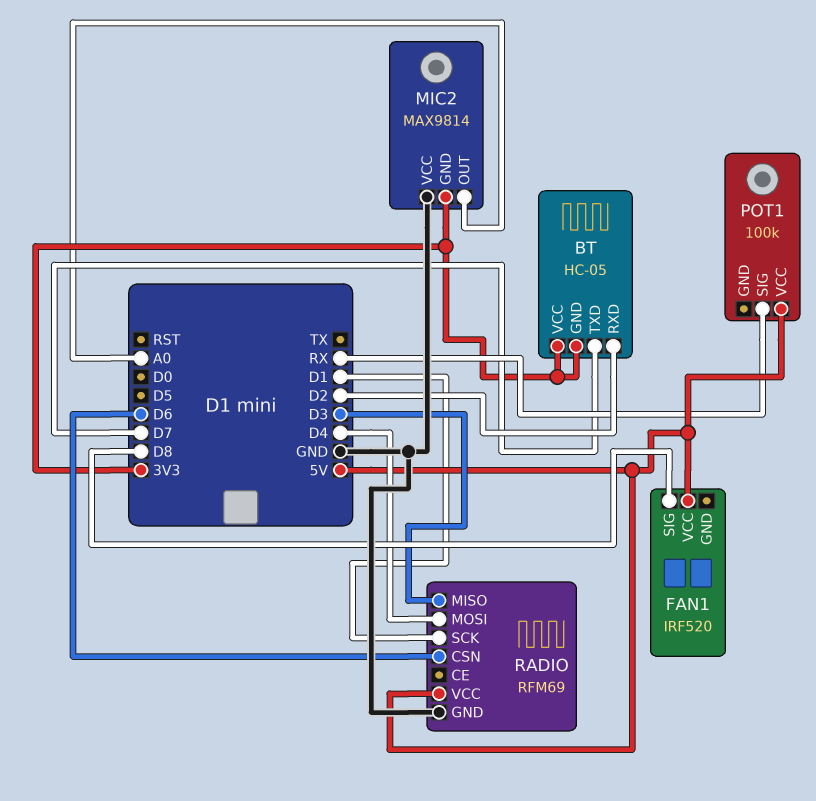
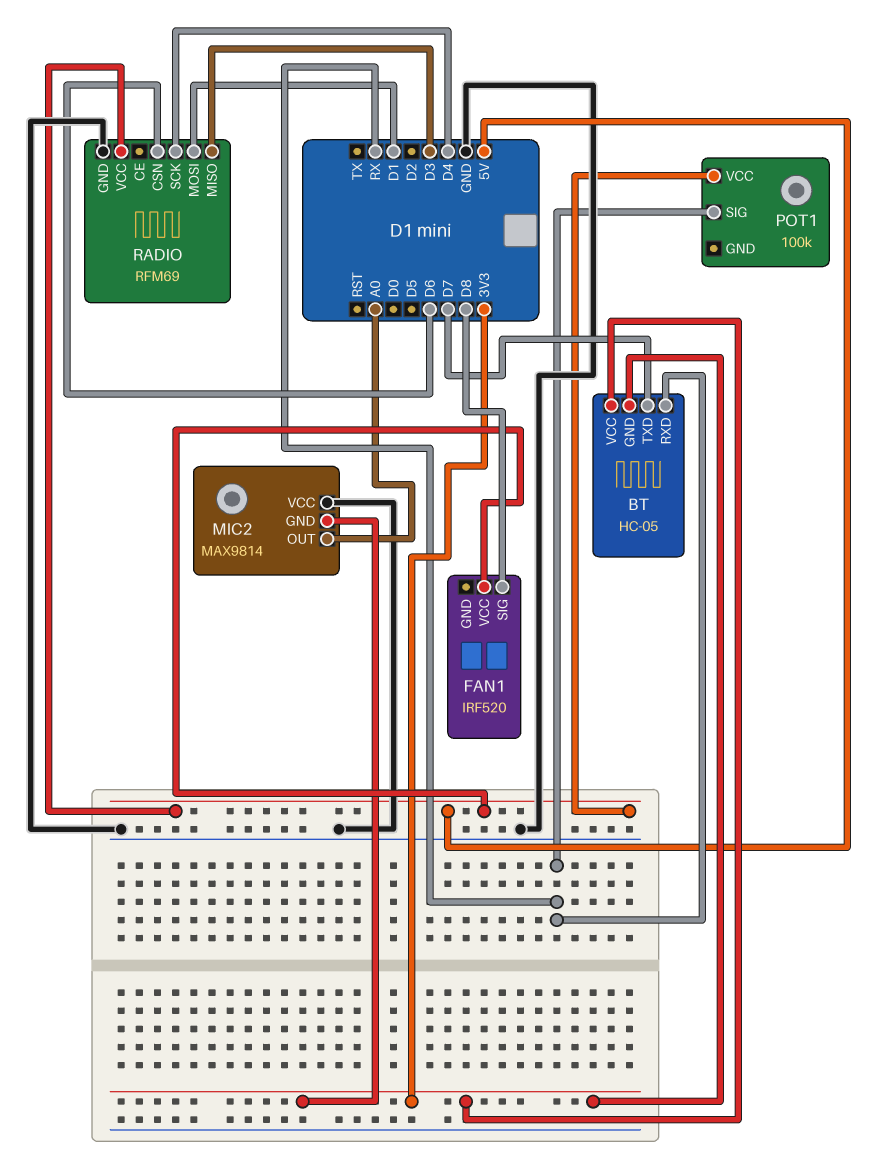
BT pin RXD: D2 -> RX
RADIO pin MOSI: D4 -> D1
RADIO pin SCK: D1 -> D4

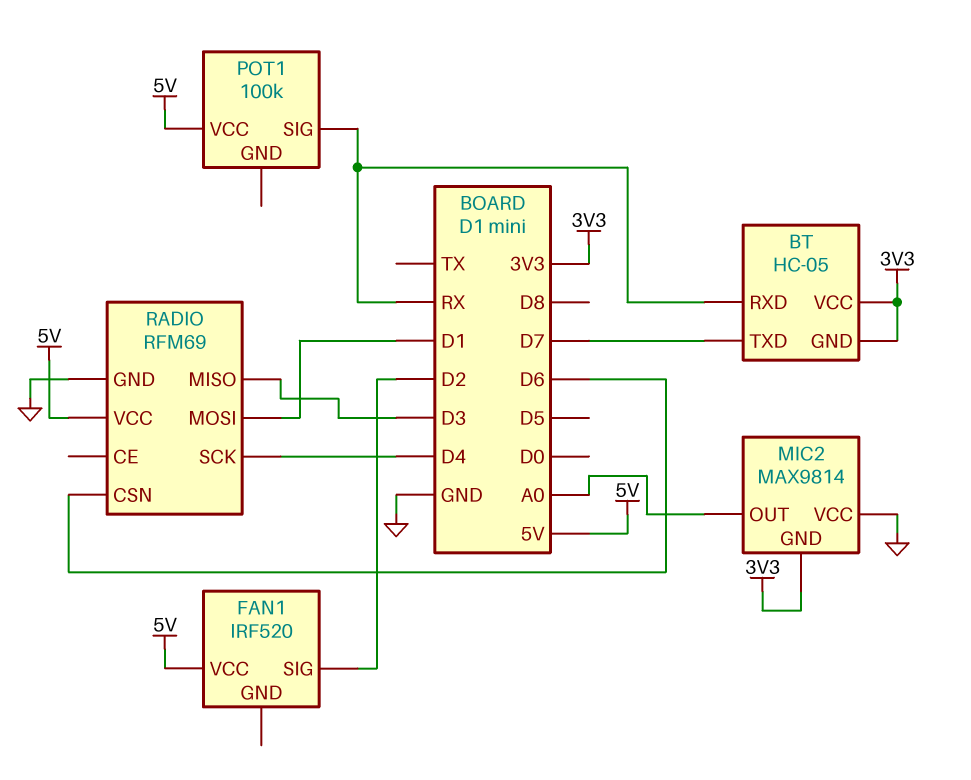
FAN1 pin SIG: D8 -> D2

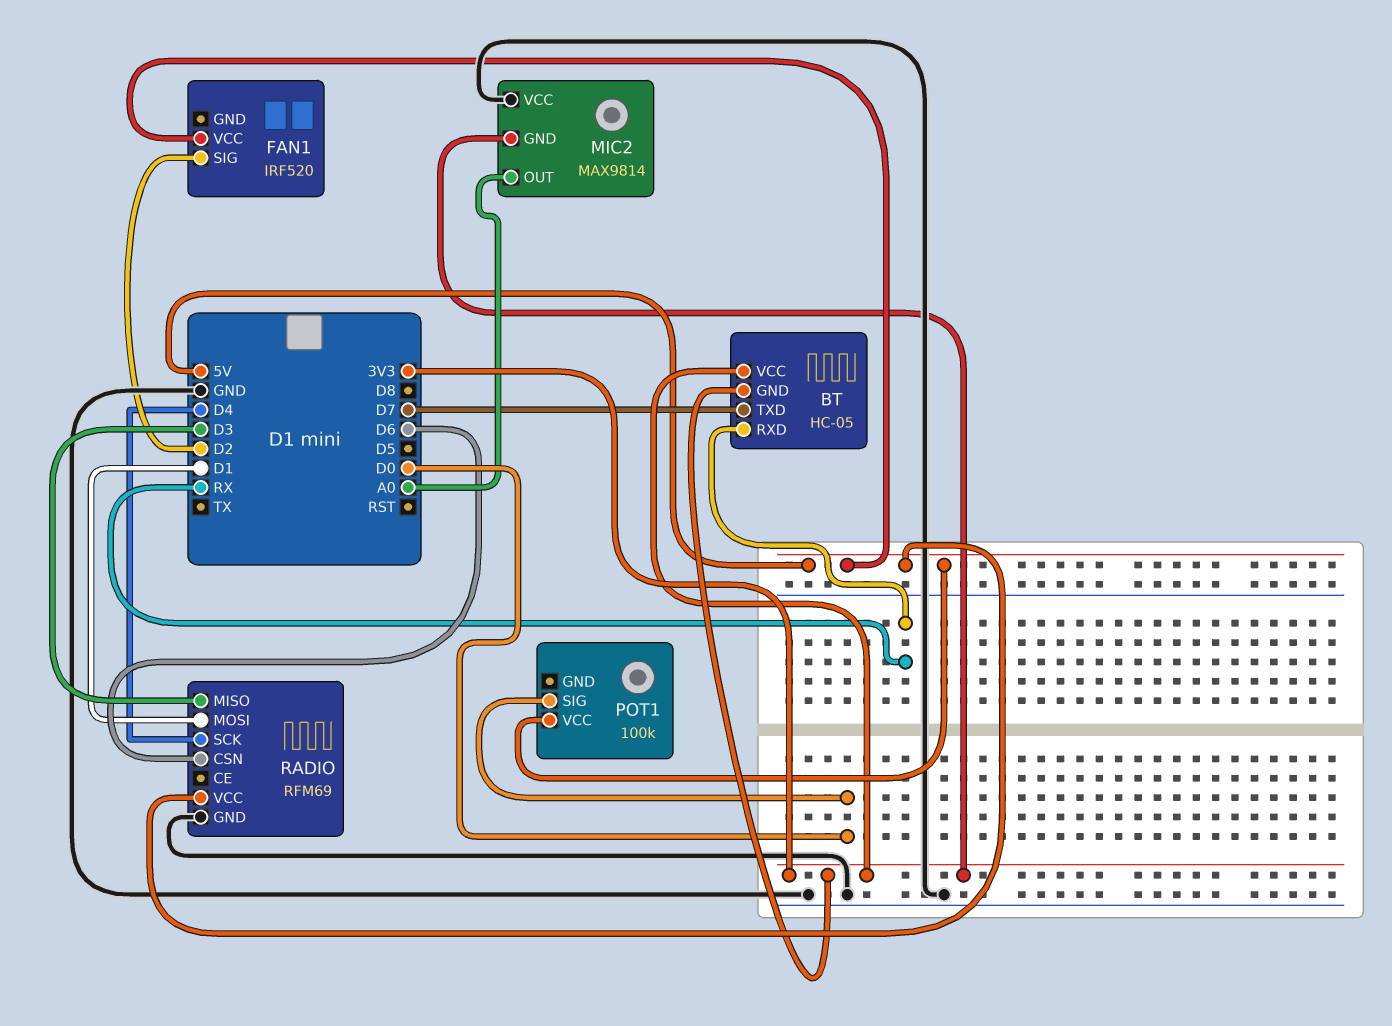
POT1 pin SIG: RX -> D0

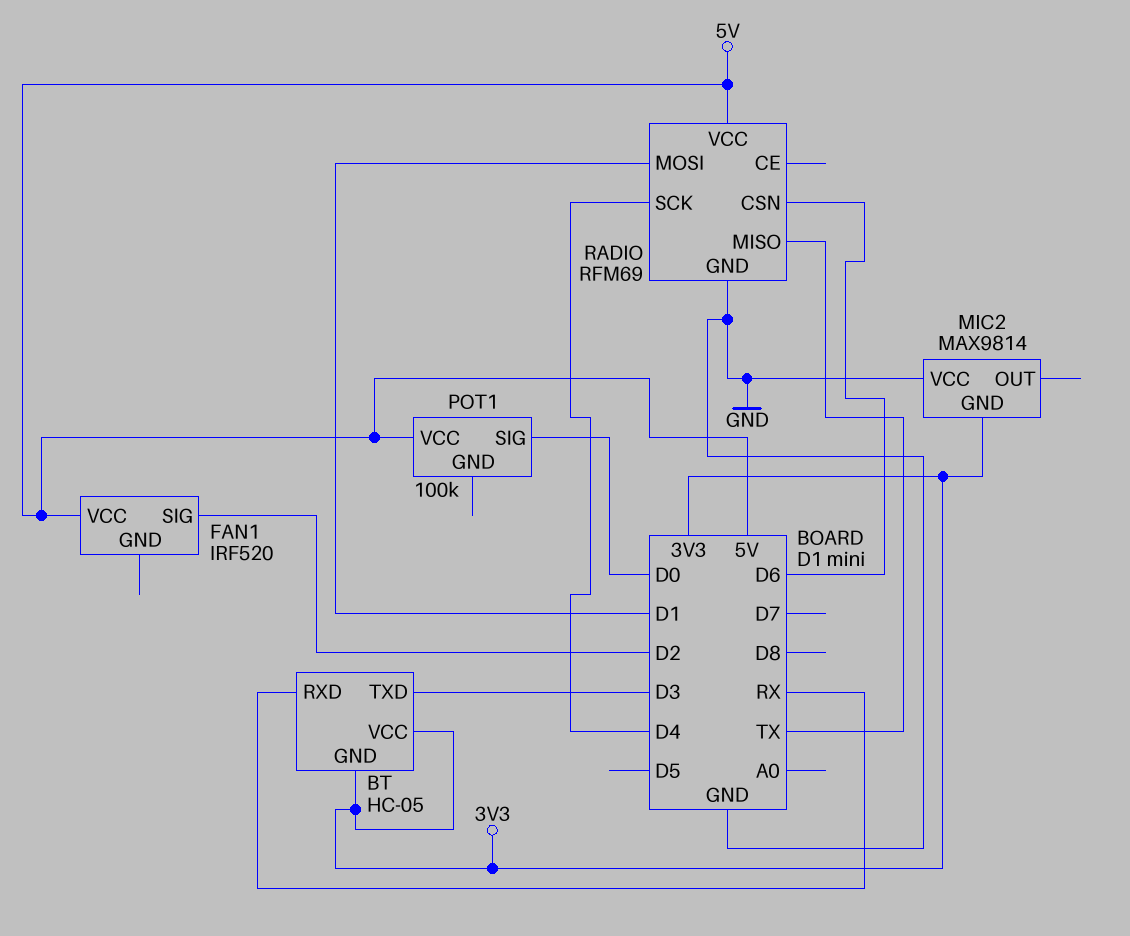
BT pin TXD: D7 -> D3
MIC2 pin OUT: A0 -> none
RADIO pin MISO: D3 -> TX

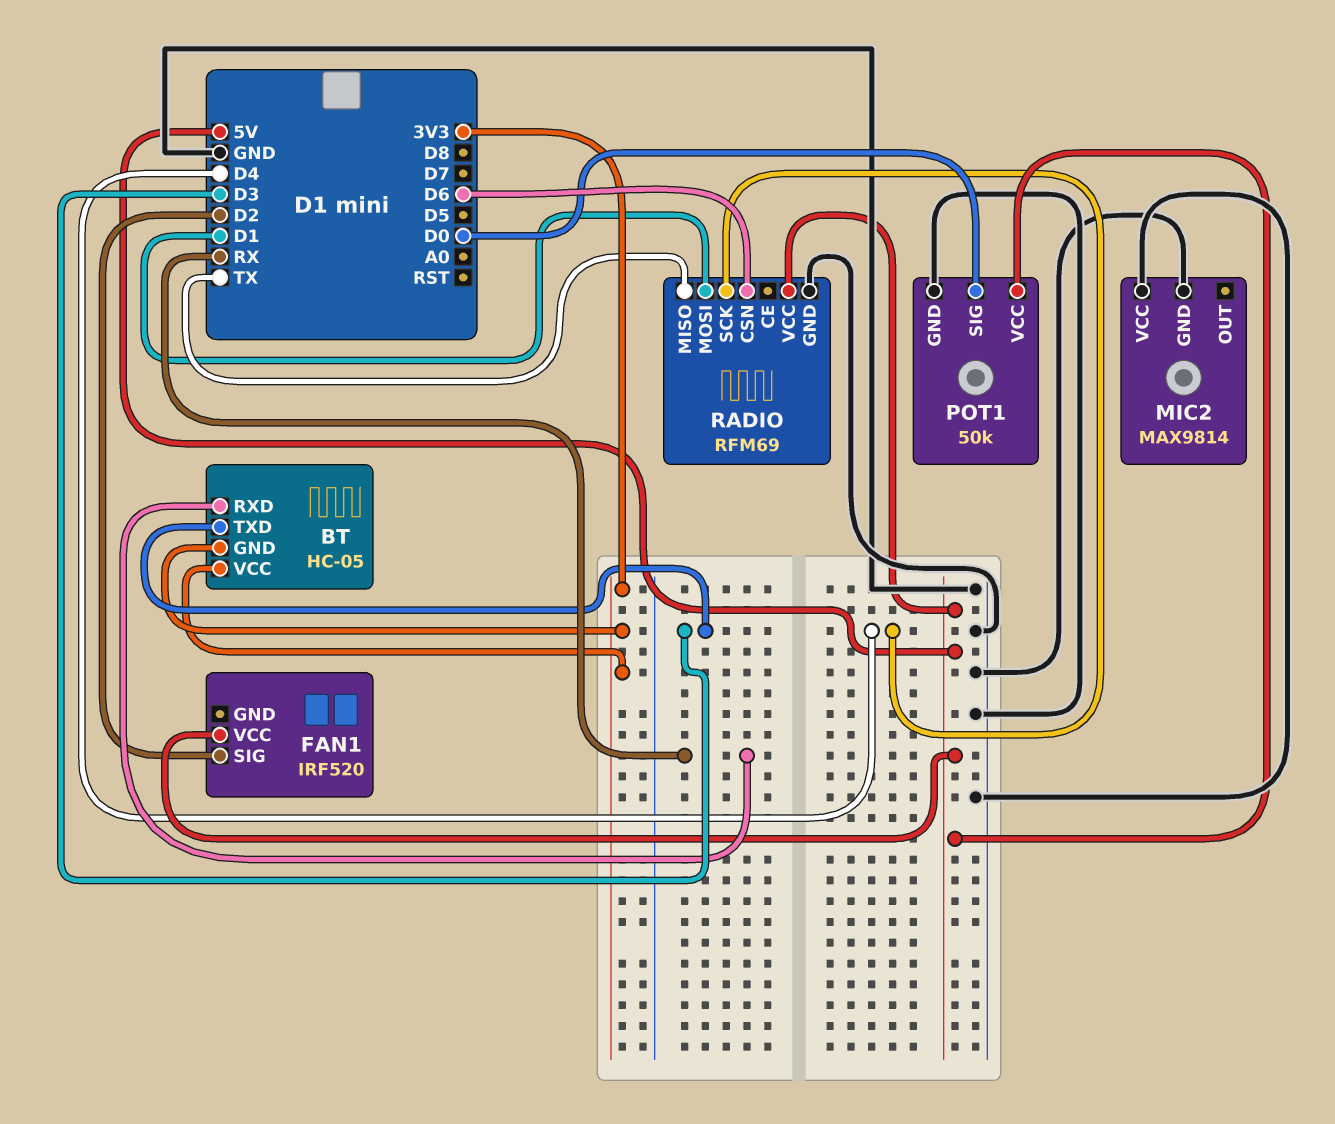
MIC2 pin GND: 3V3 -> GND
POT1: 100k -> 50k
POT1 pin GND: none -> GND

